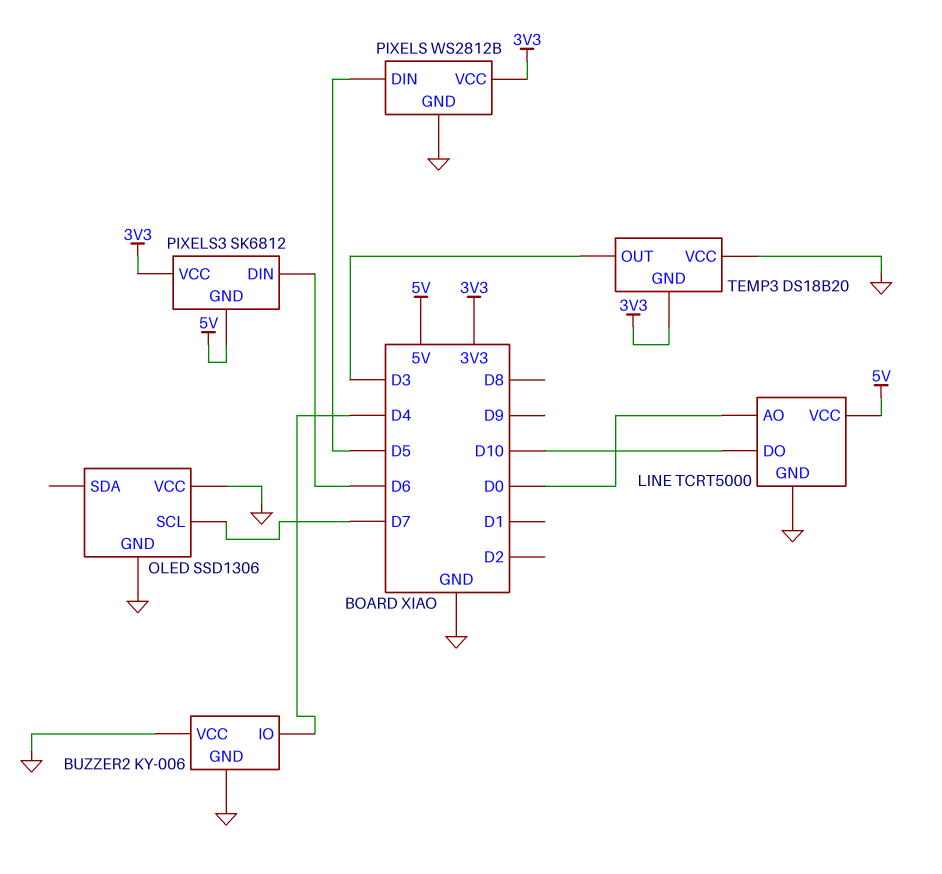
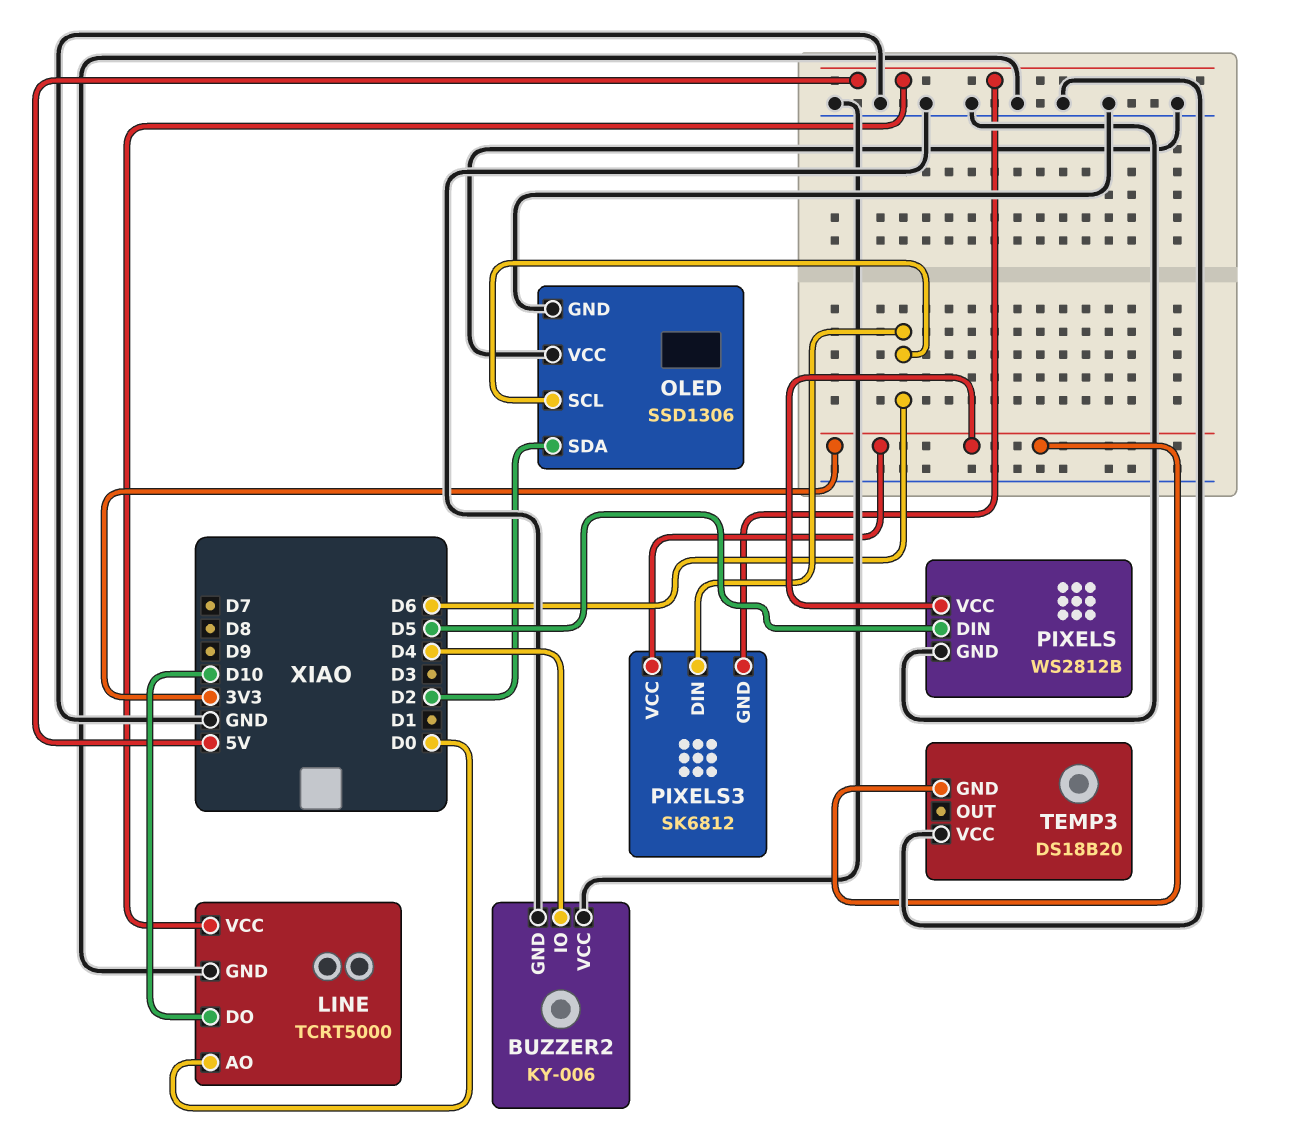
OLED pin SCL: D7 -> D6
OLED pin SDA: none -> D2
TEMP3 pin OUT: D3 -> none

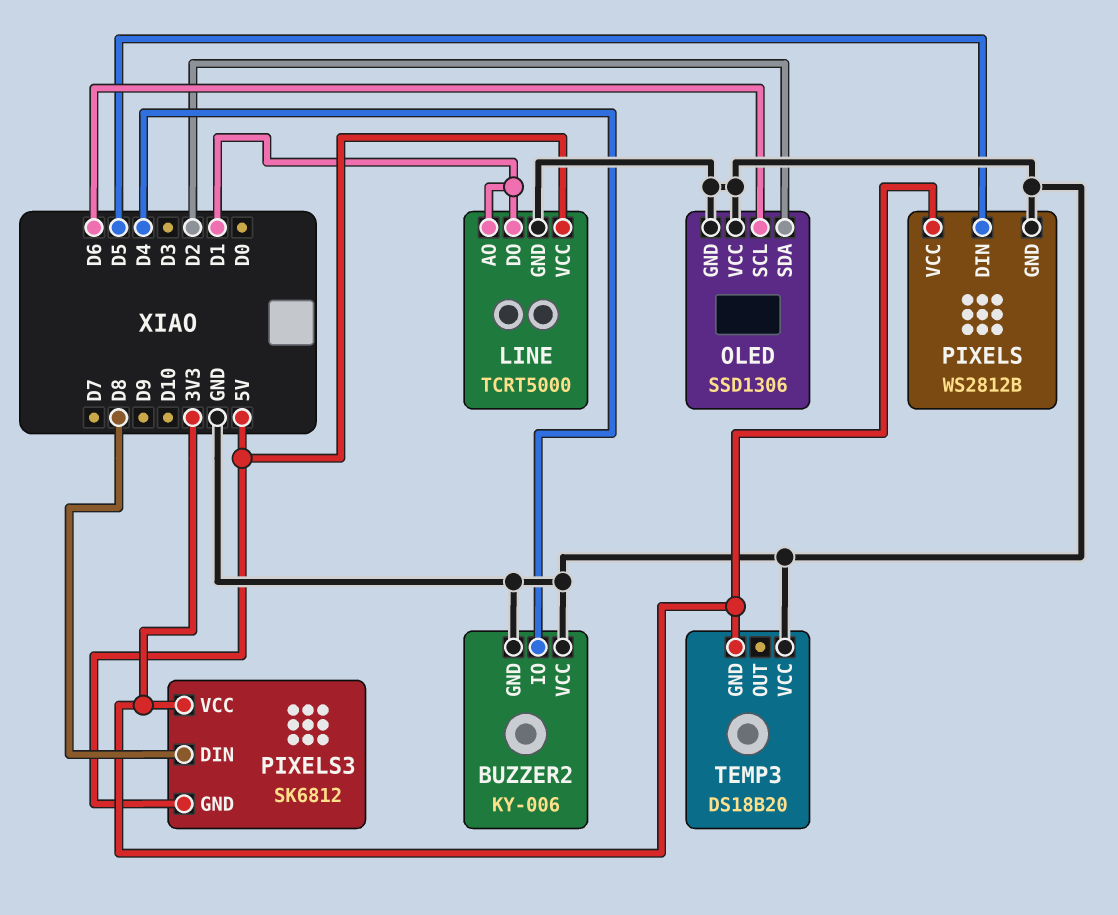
LINE pin AO: D0 -> D1
LINE pin DO: D10 -> D1
PIXELS3 pin DIN: D6 -> D8

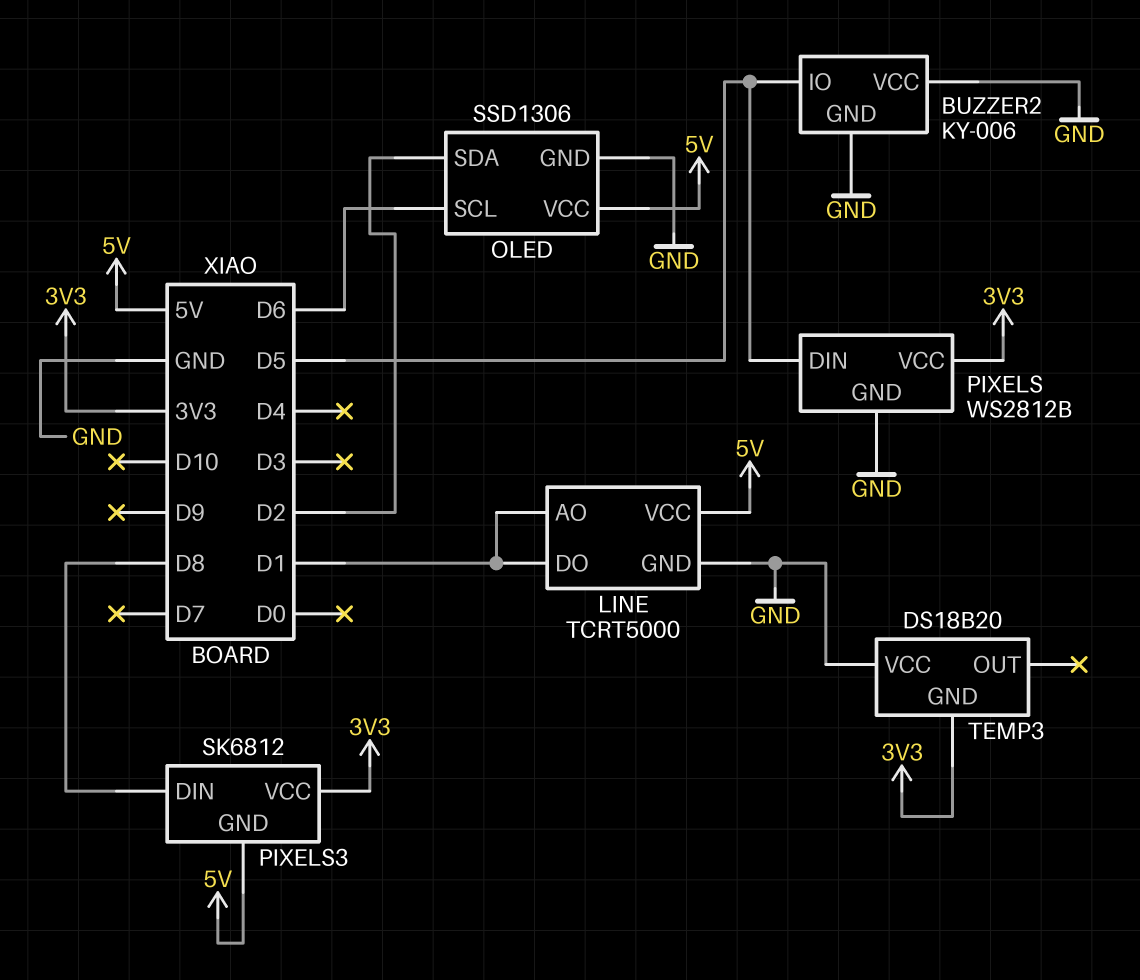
BUZZER2 pin IO: D4 -> D5
OLED pin VCC: GND -> 5V

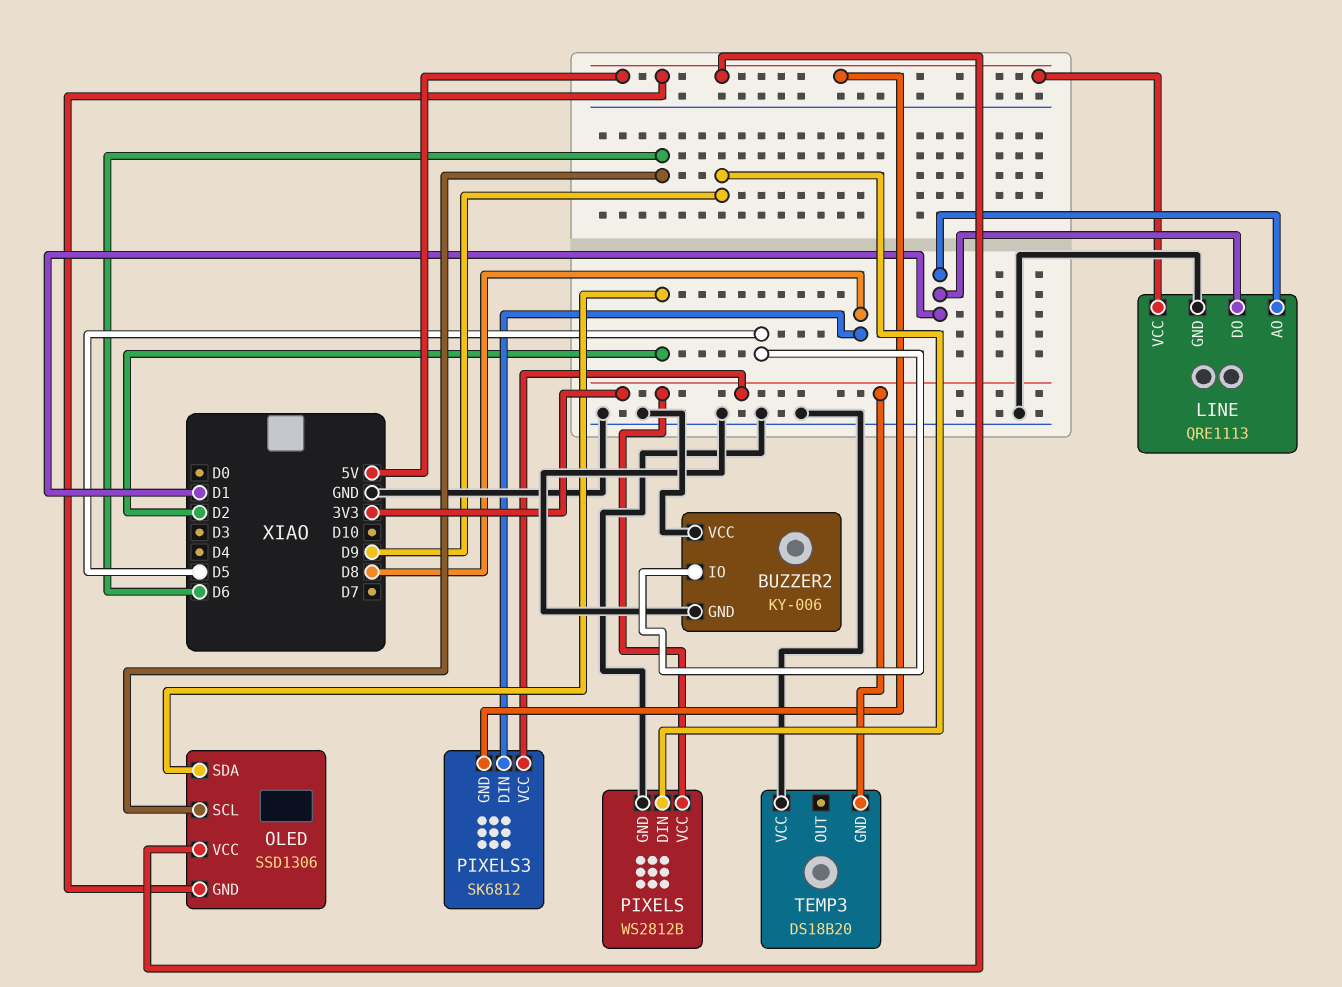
LINE: TCRT5000 -> QRE1113
OLED pin GND: GND -> 5V
PIXELS pin DIN: D5 -> D9

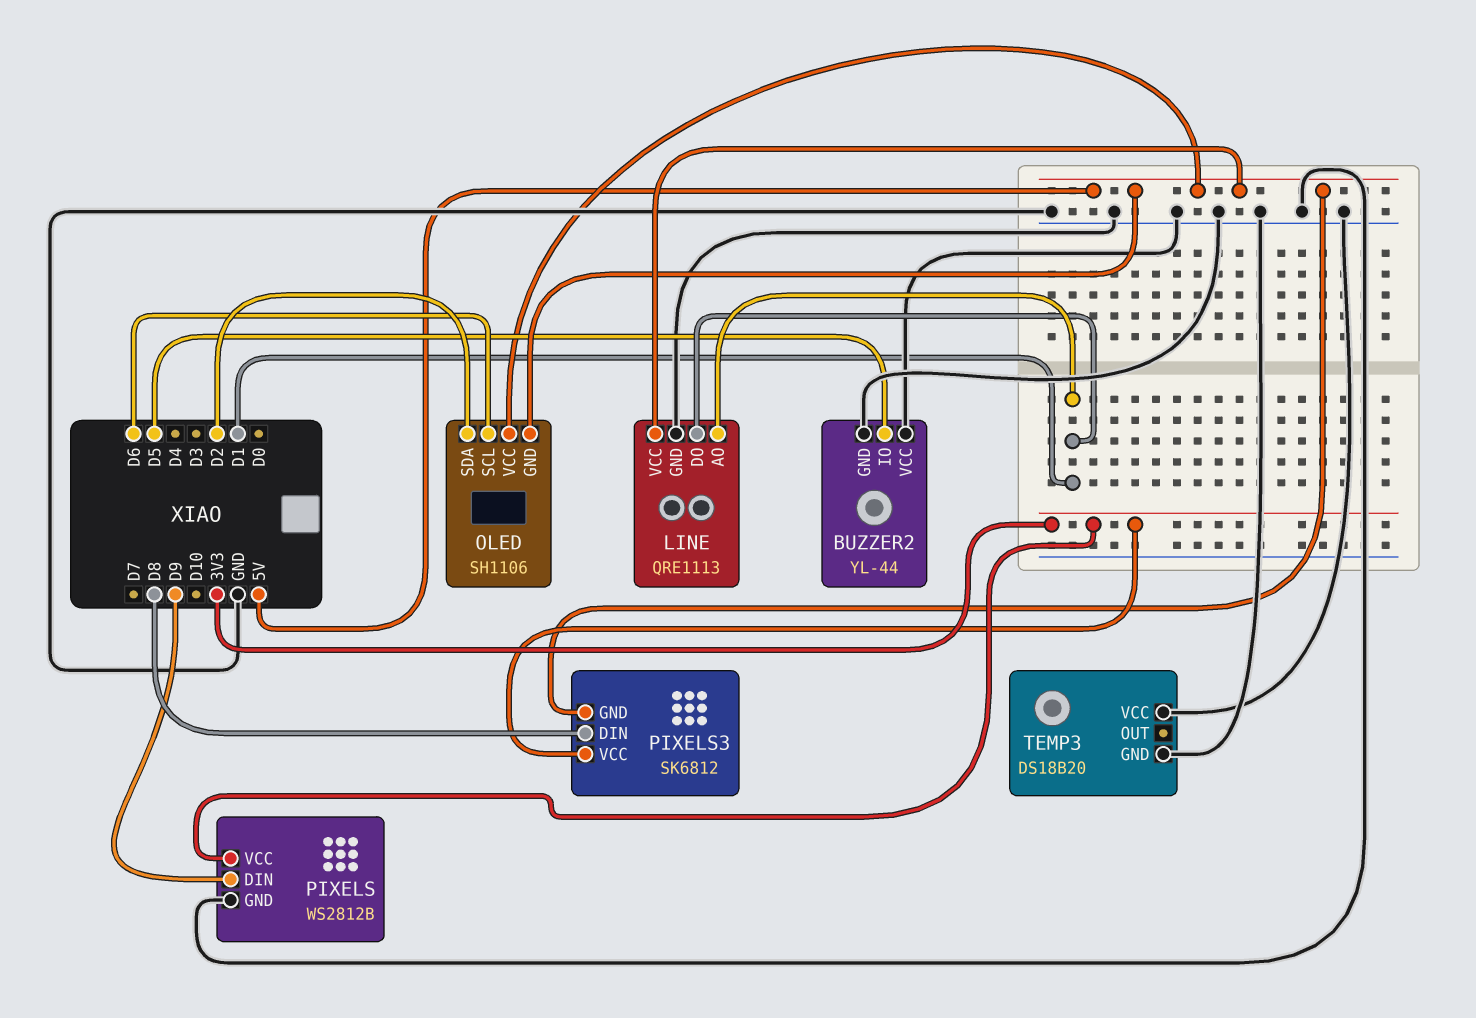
BUZZER2: KY-006 -> YL-44
OLED: SSD1306 -> SH1106
TEMP3 pin GND: 3V3 -> GND

